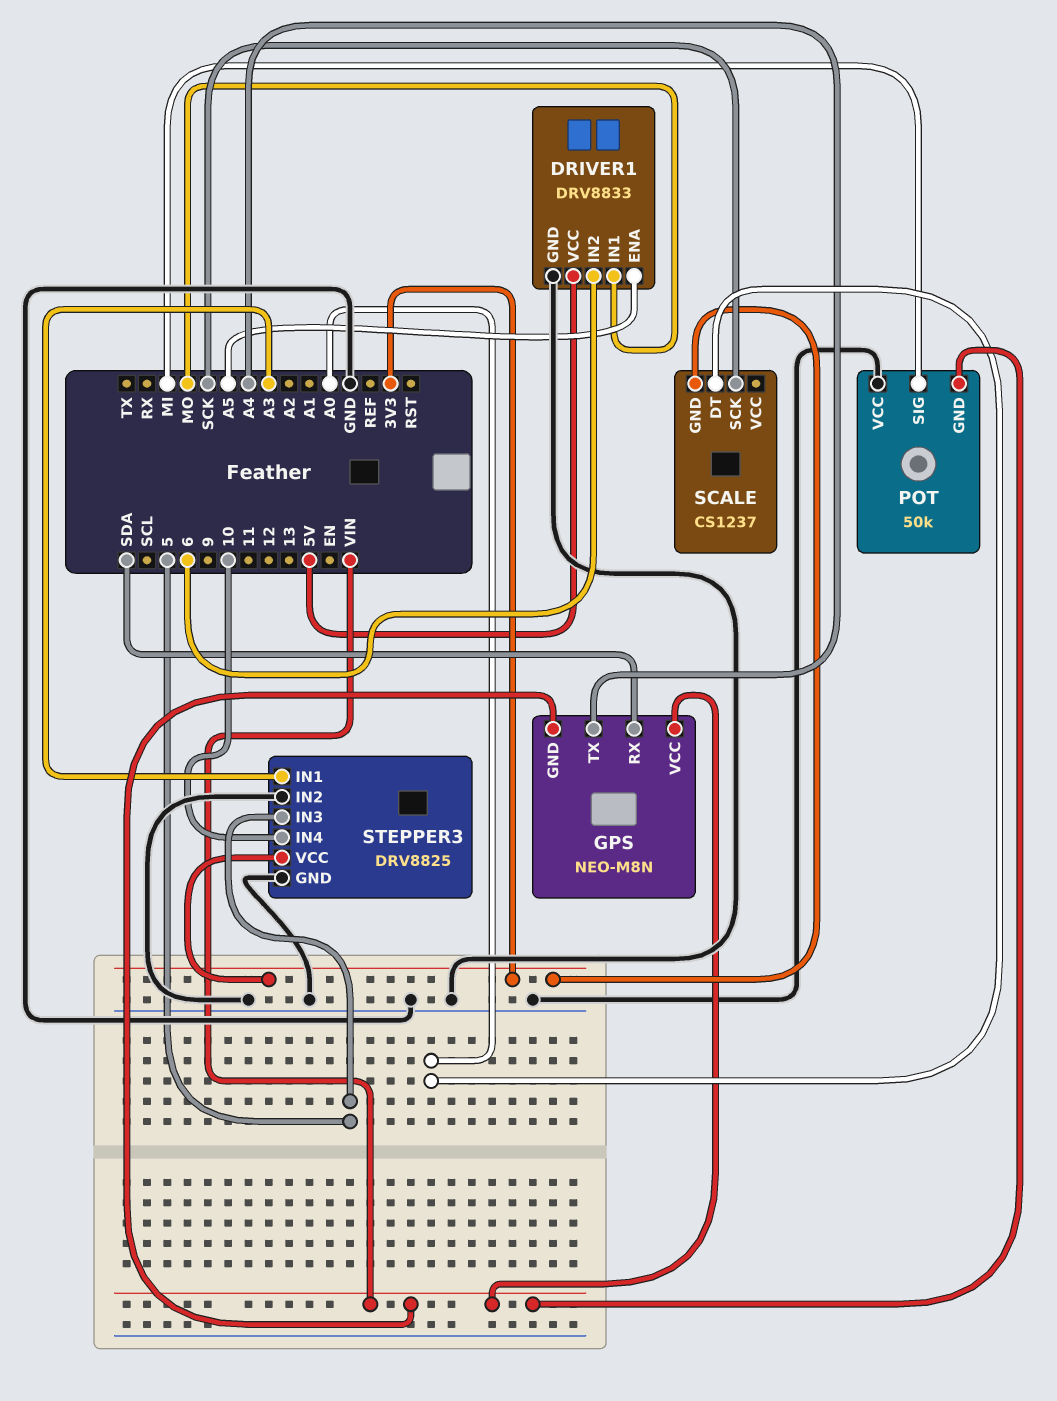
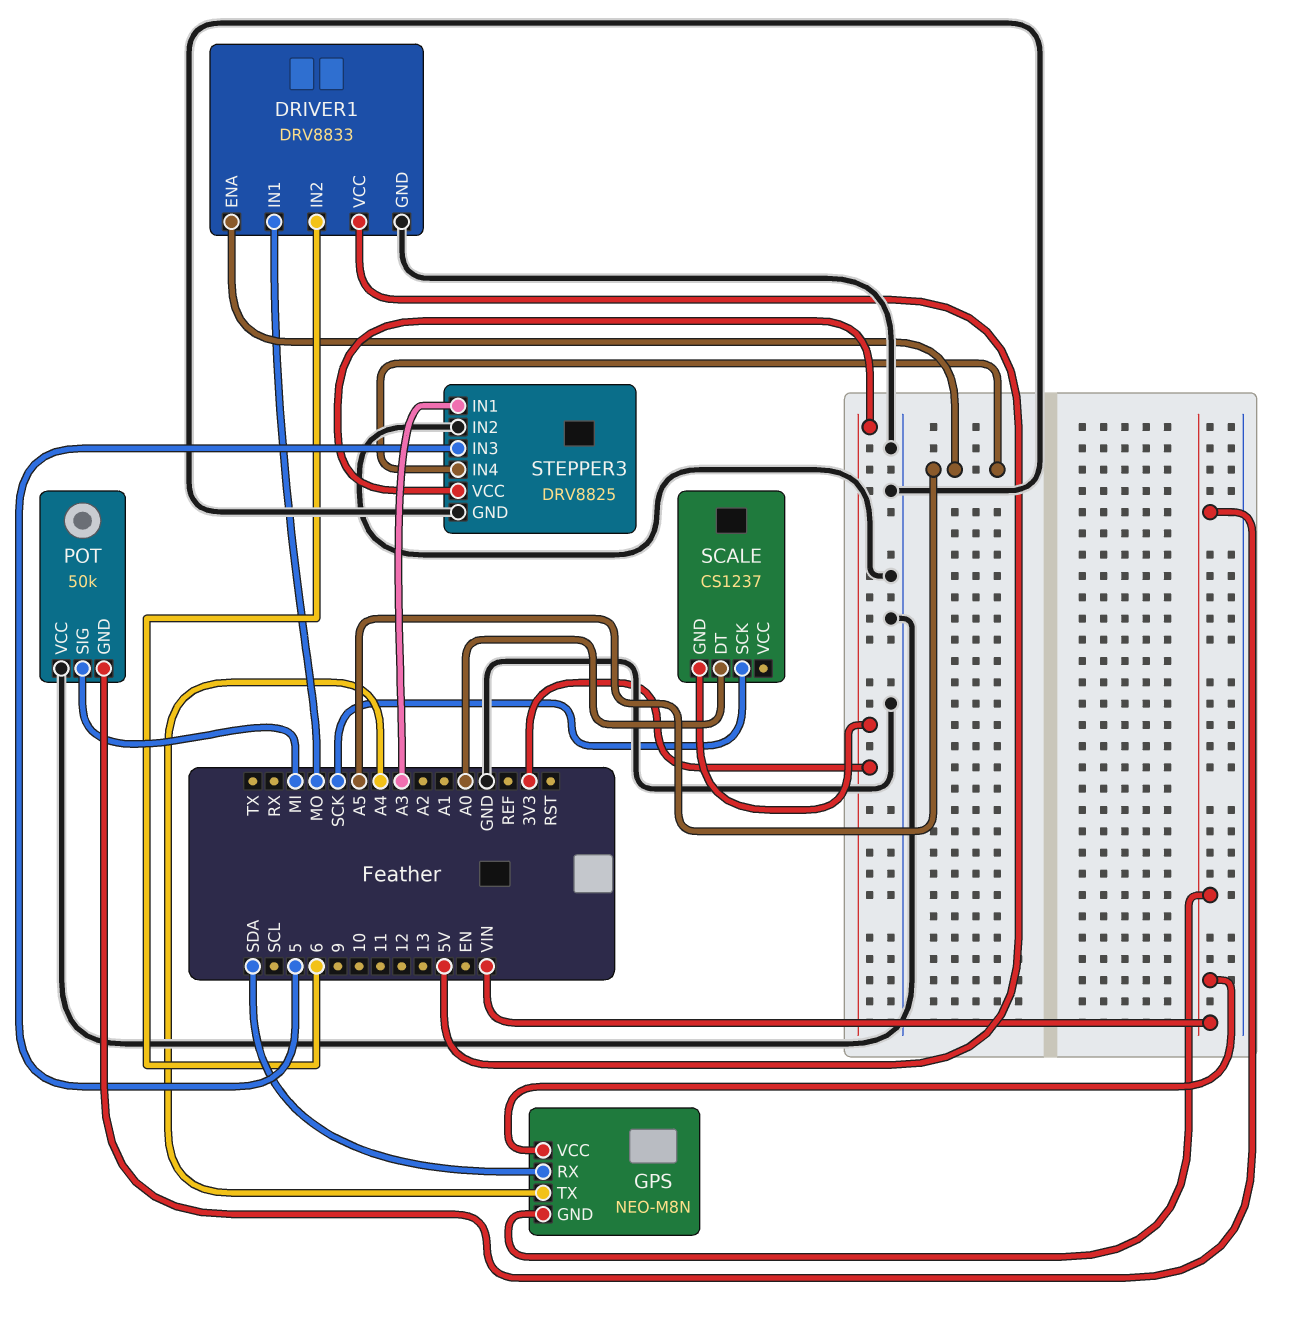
STEPPER3 pin IN4: 10 -> A5

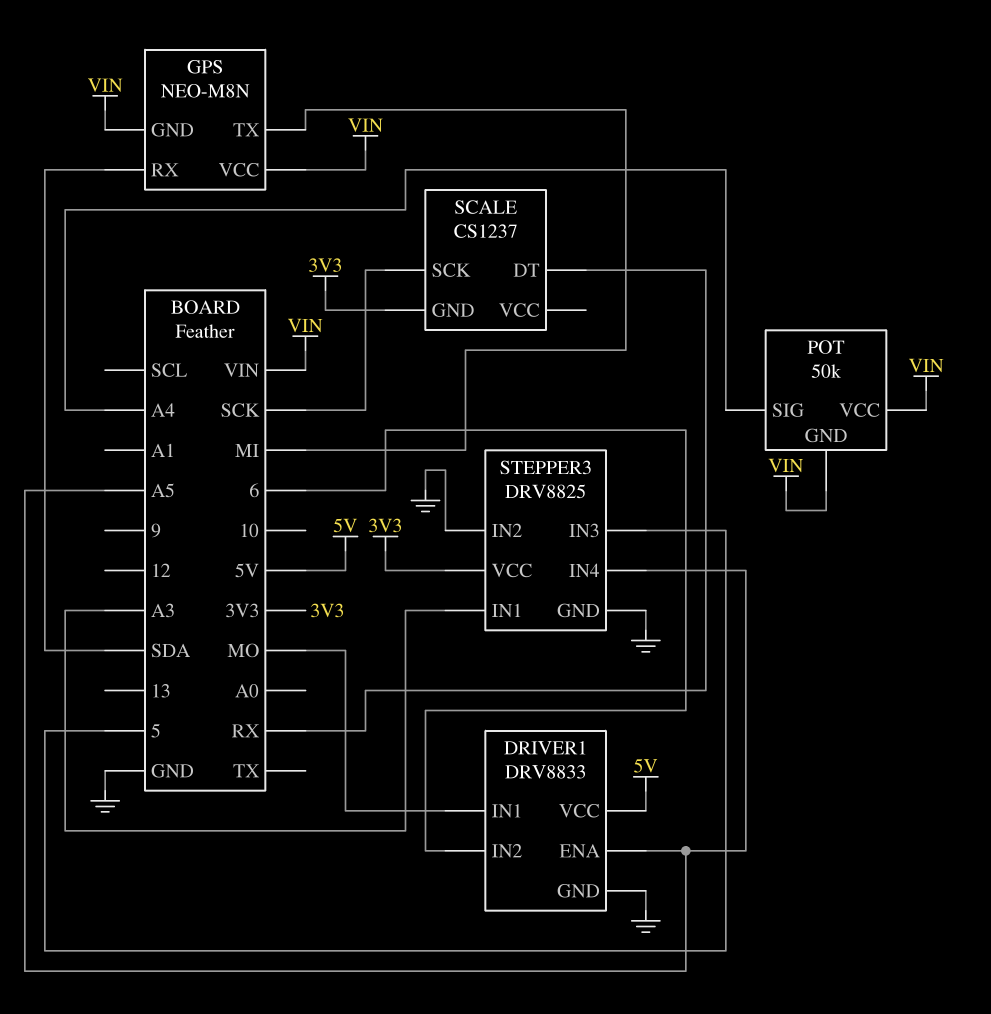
GPS pin TX: A4 -> MI
POT pin SIG: MI -> A4
POT pin VCC: GND -> VIN
SCALE pin DT: A0 -> RX

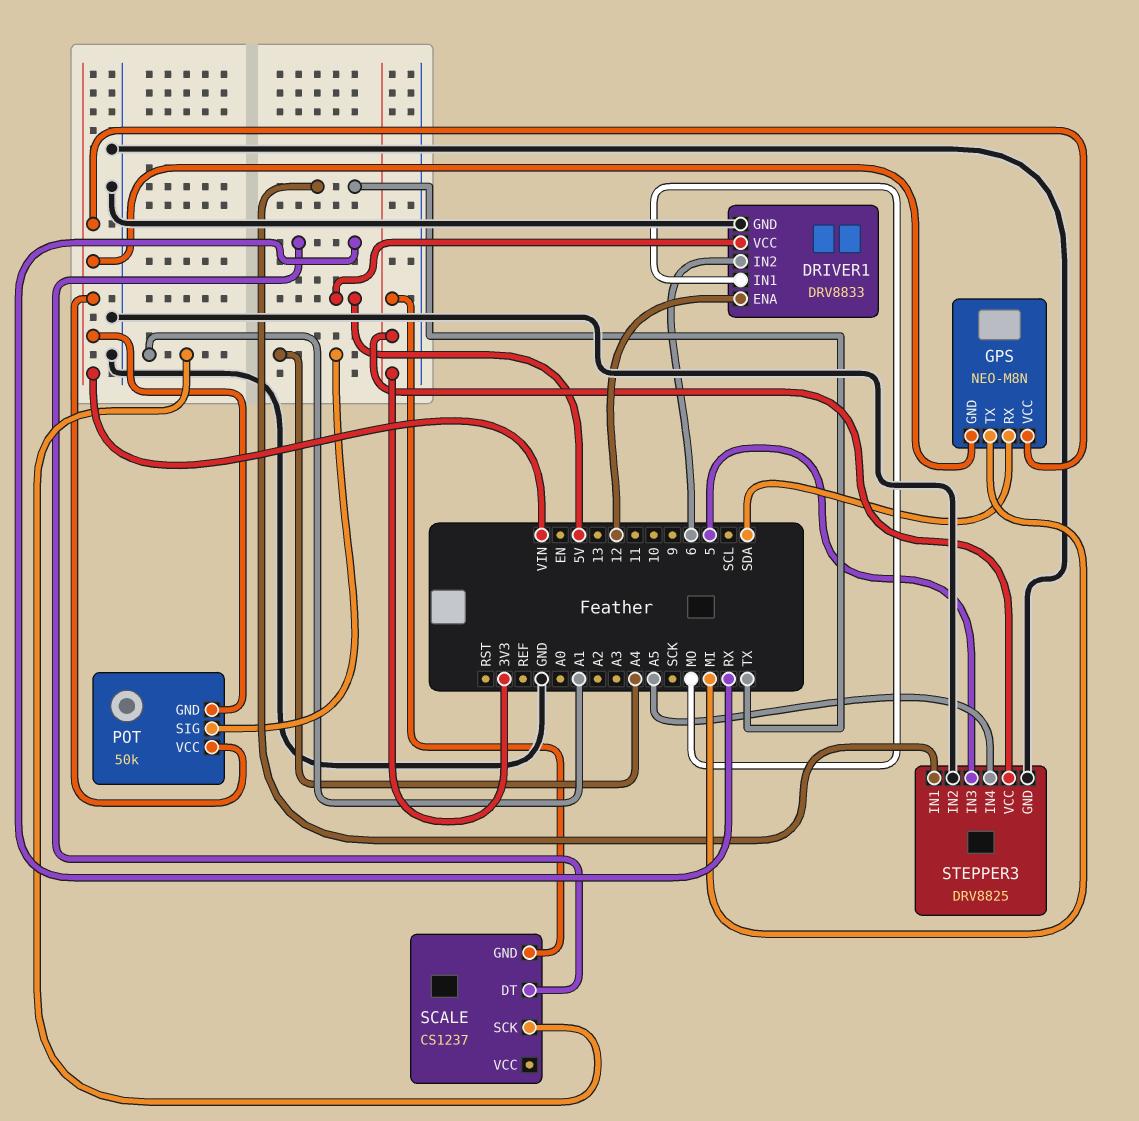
DRIVER1 pin ENA: A5 -> 12
SCALE pin SCK: SCK -> A1
STEPPER3 pin IN1: A3 -> TX

